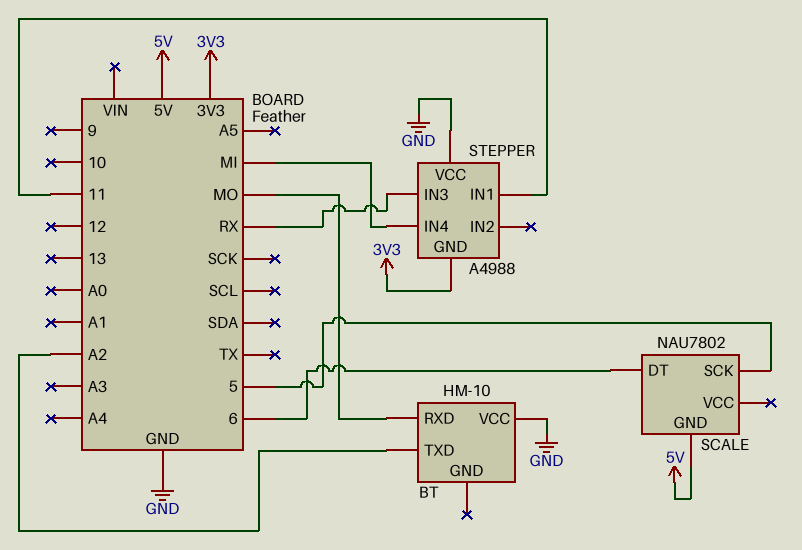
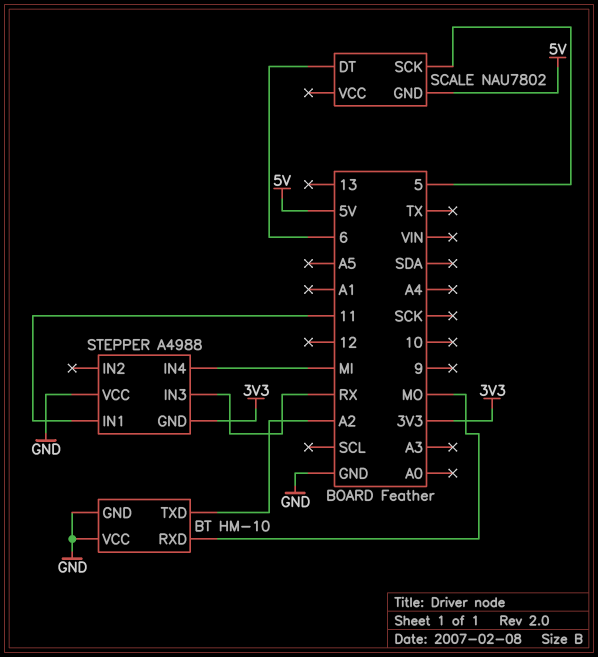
BT pin GND: none -> GND

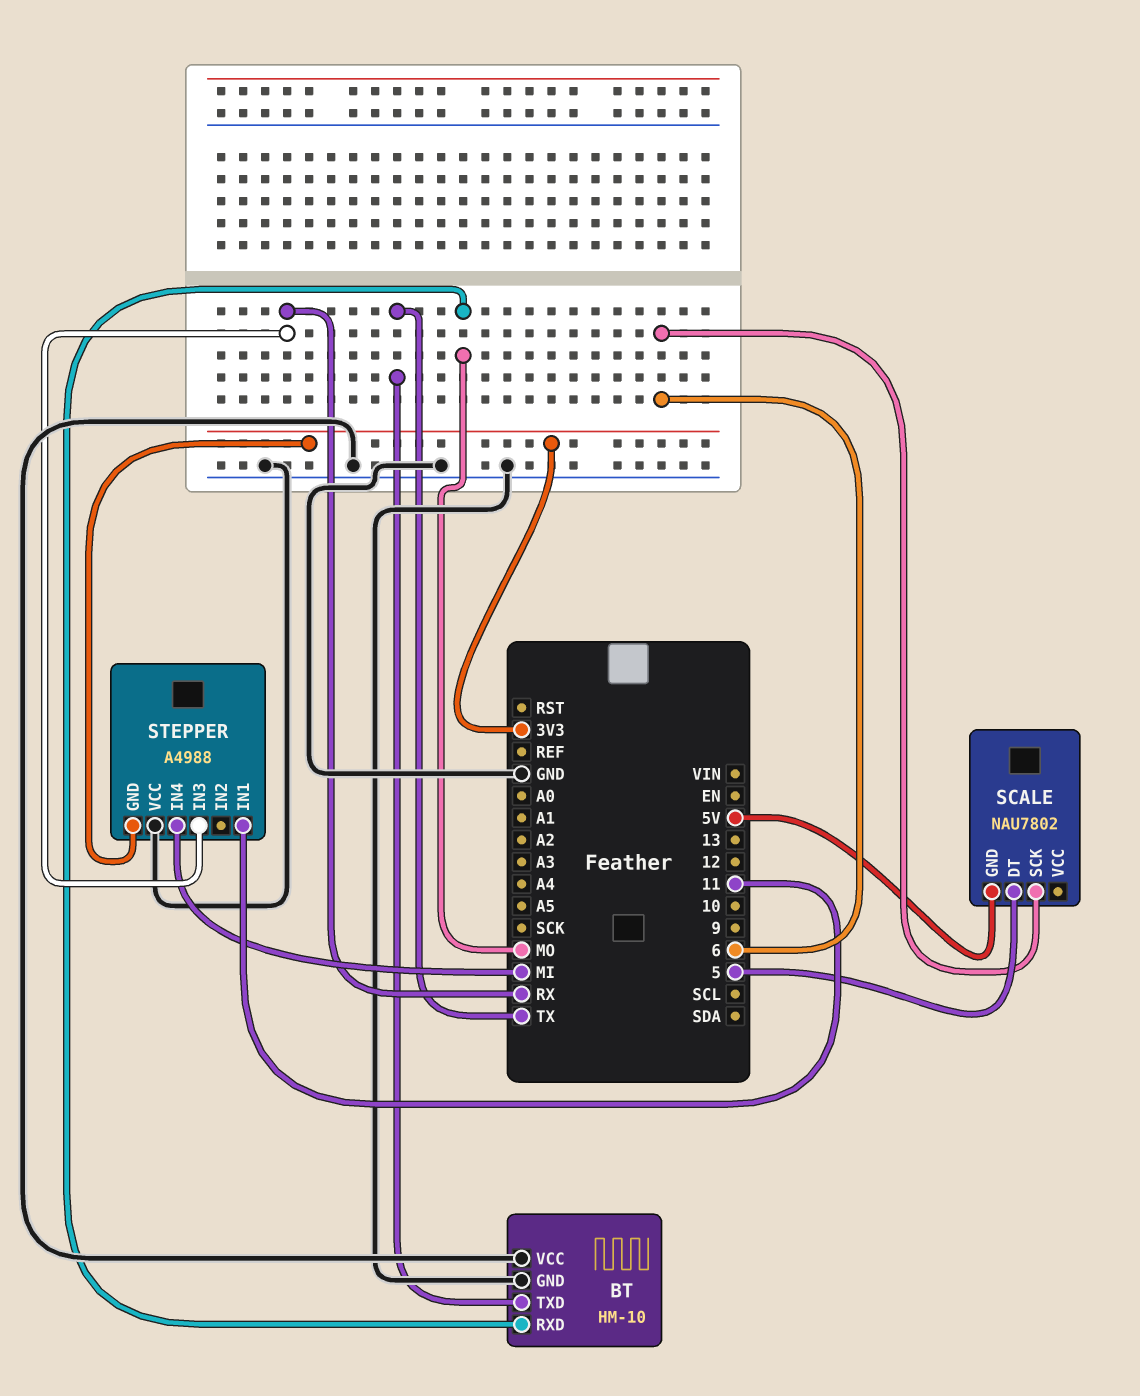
BT pin TXD: A2 -> TX
SCALE pin DT: 6 -> 5
SCALE pin SCK: 5 -> 6

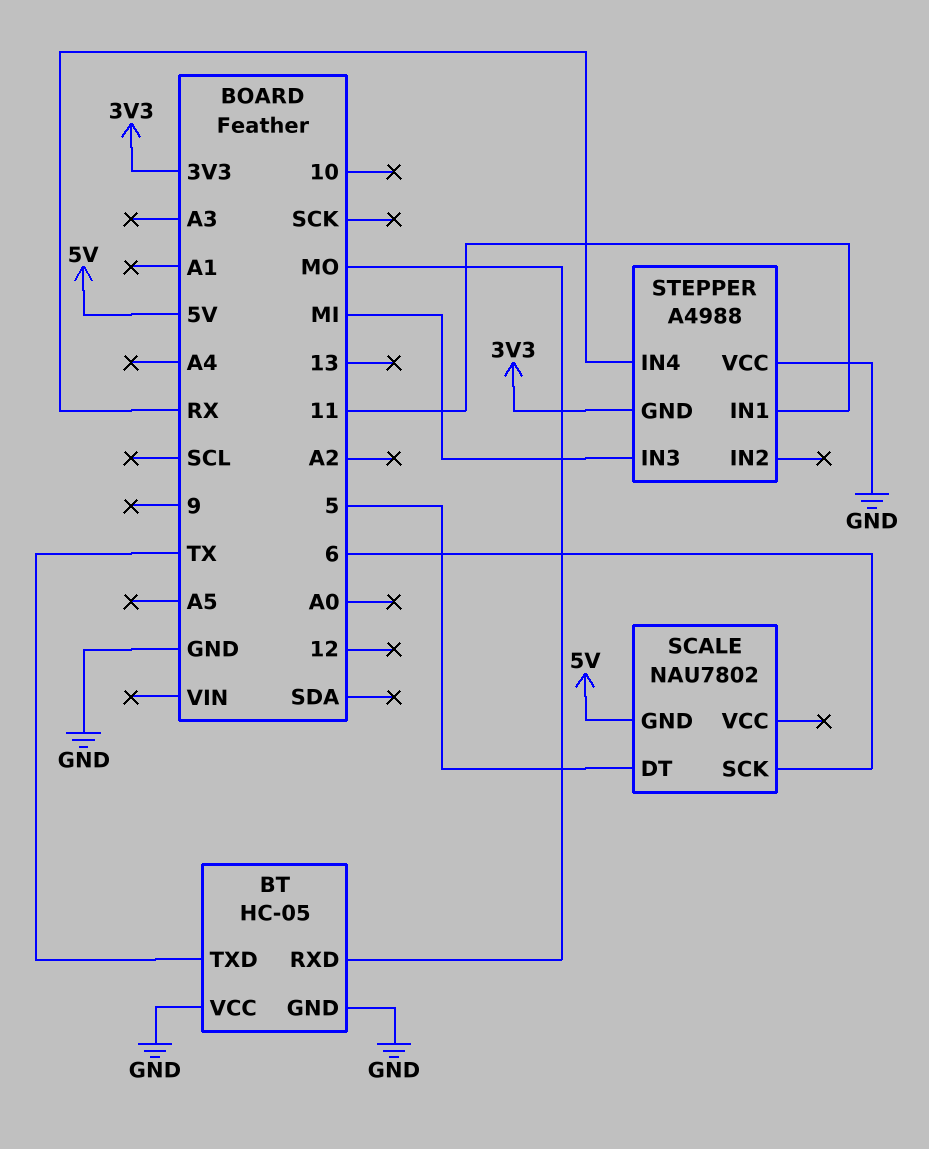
BT: HM-10 -> HC-05
STEPPER pin IN3: RX -> MI
STEPPER pin IN4: MI -> RX

